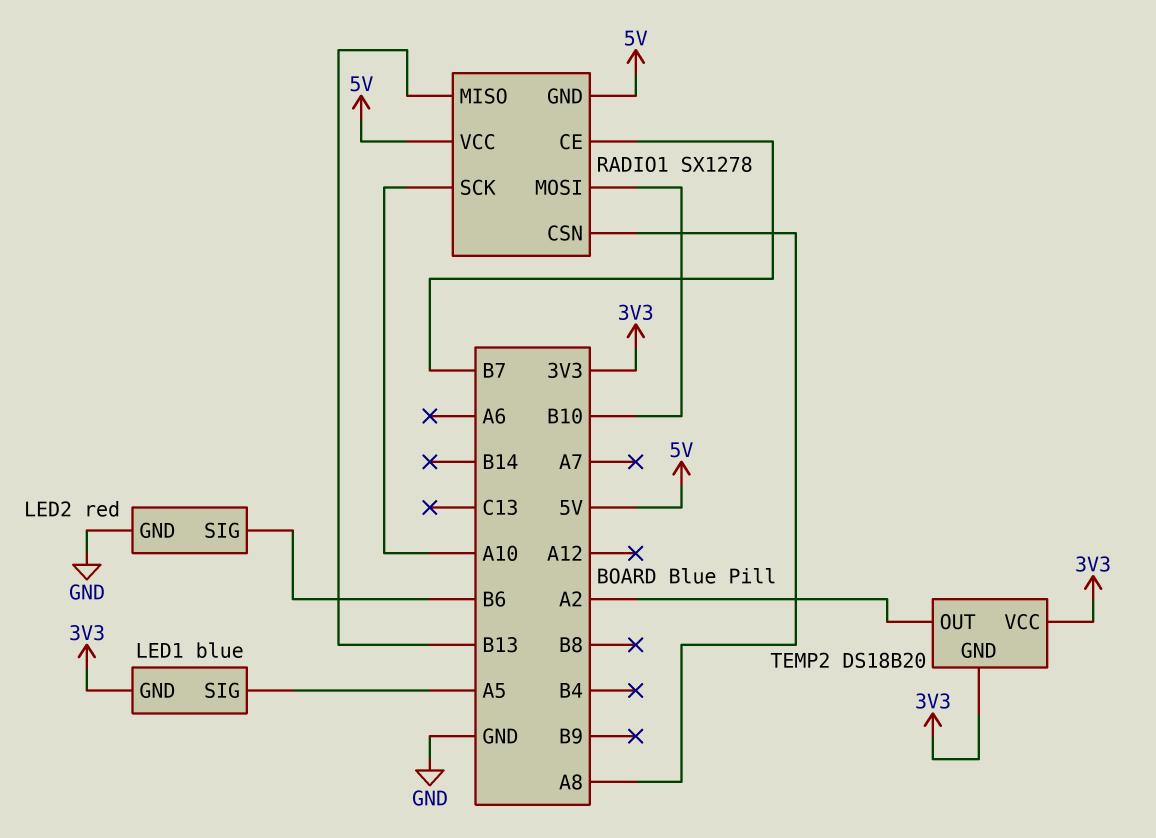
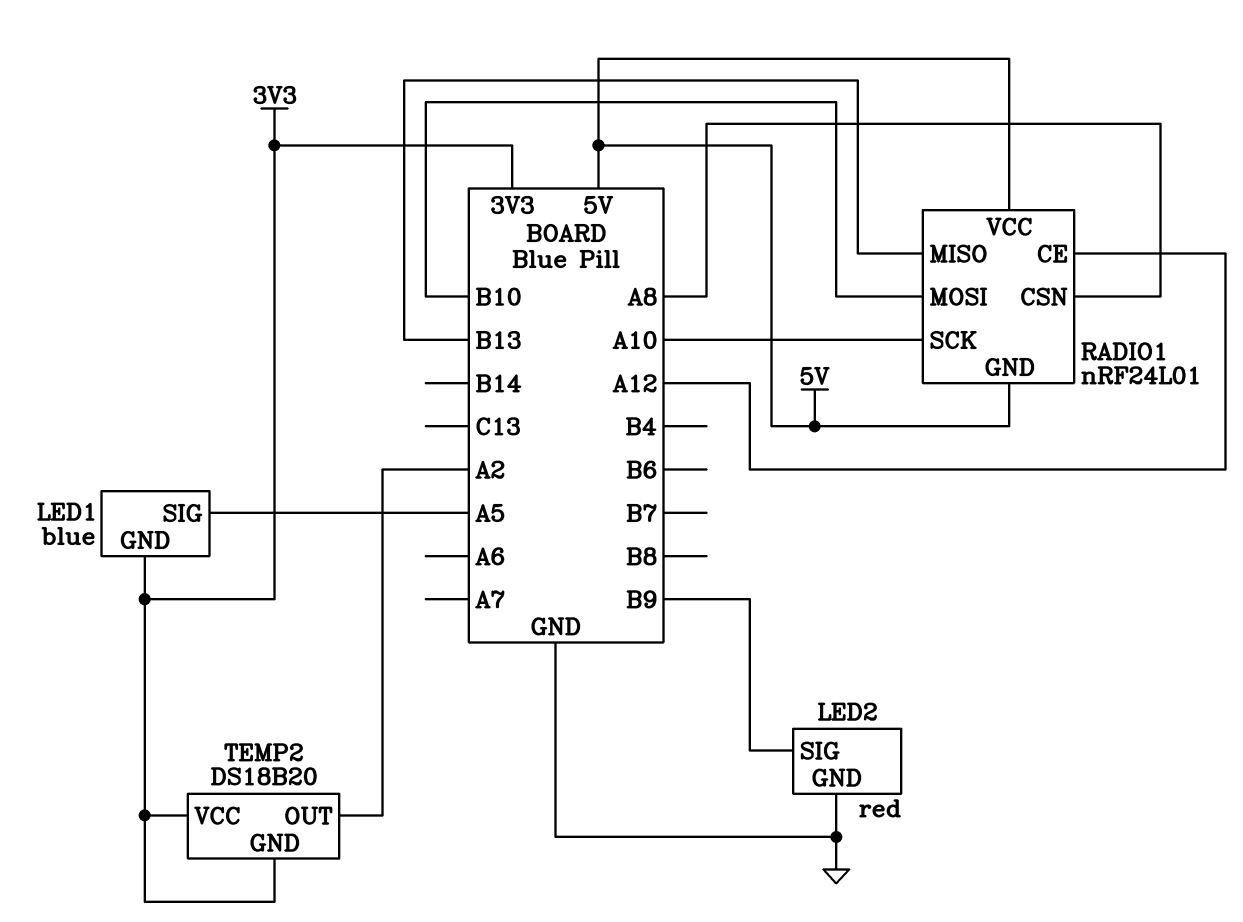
LED2 pin SIG: B6 -> B9
RADIO1: SX1278 -> nRF24L01
RADIO1 pin CE: B7 -> A12

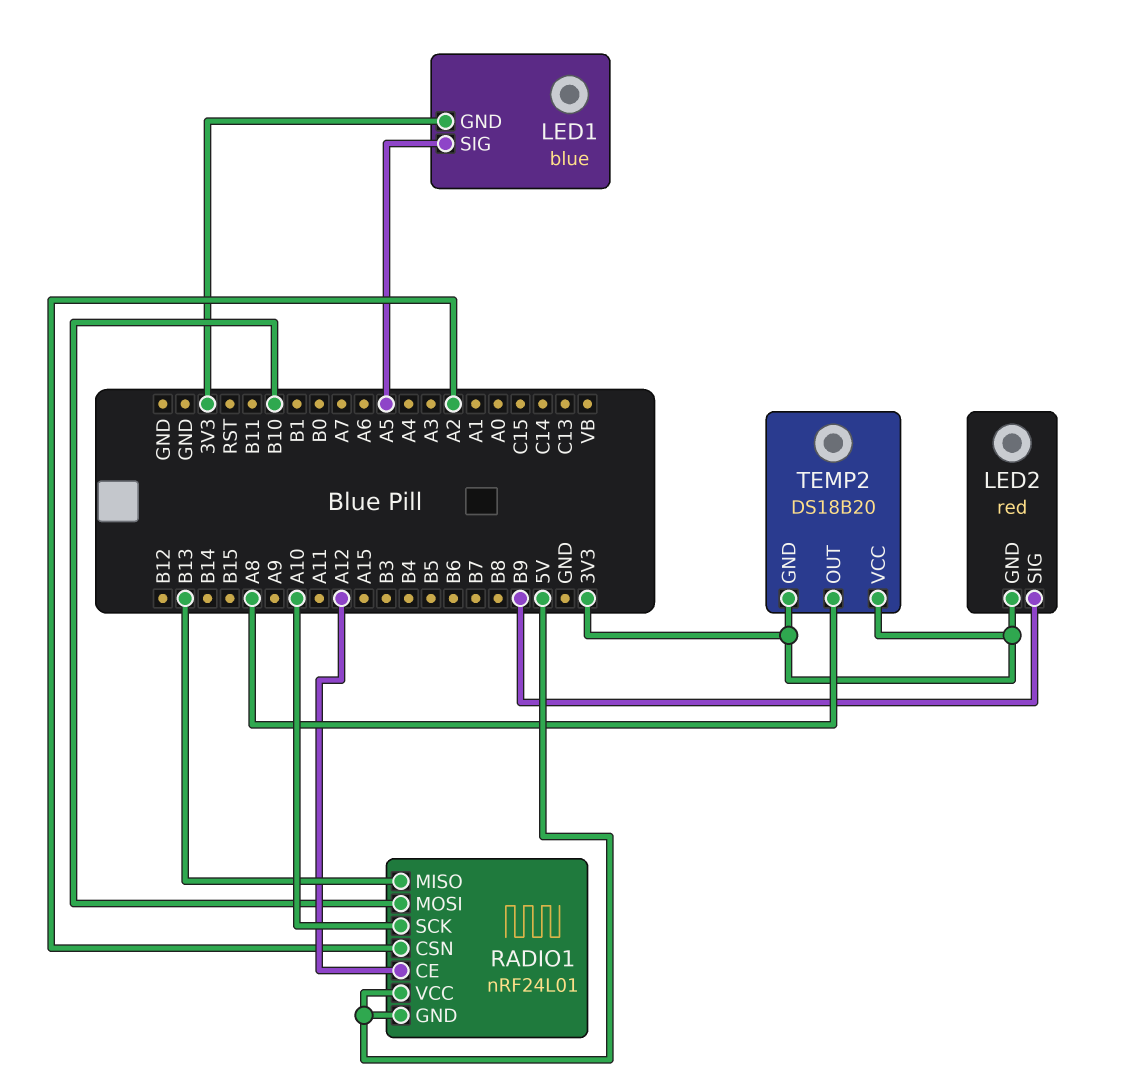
LED2 pin GND: GND -> 3V3
RADIO1 pin CSN: A8 -> A2
TEMP2 pin OUT: A2 -> A8

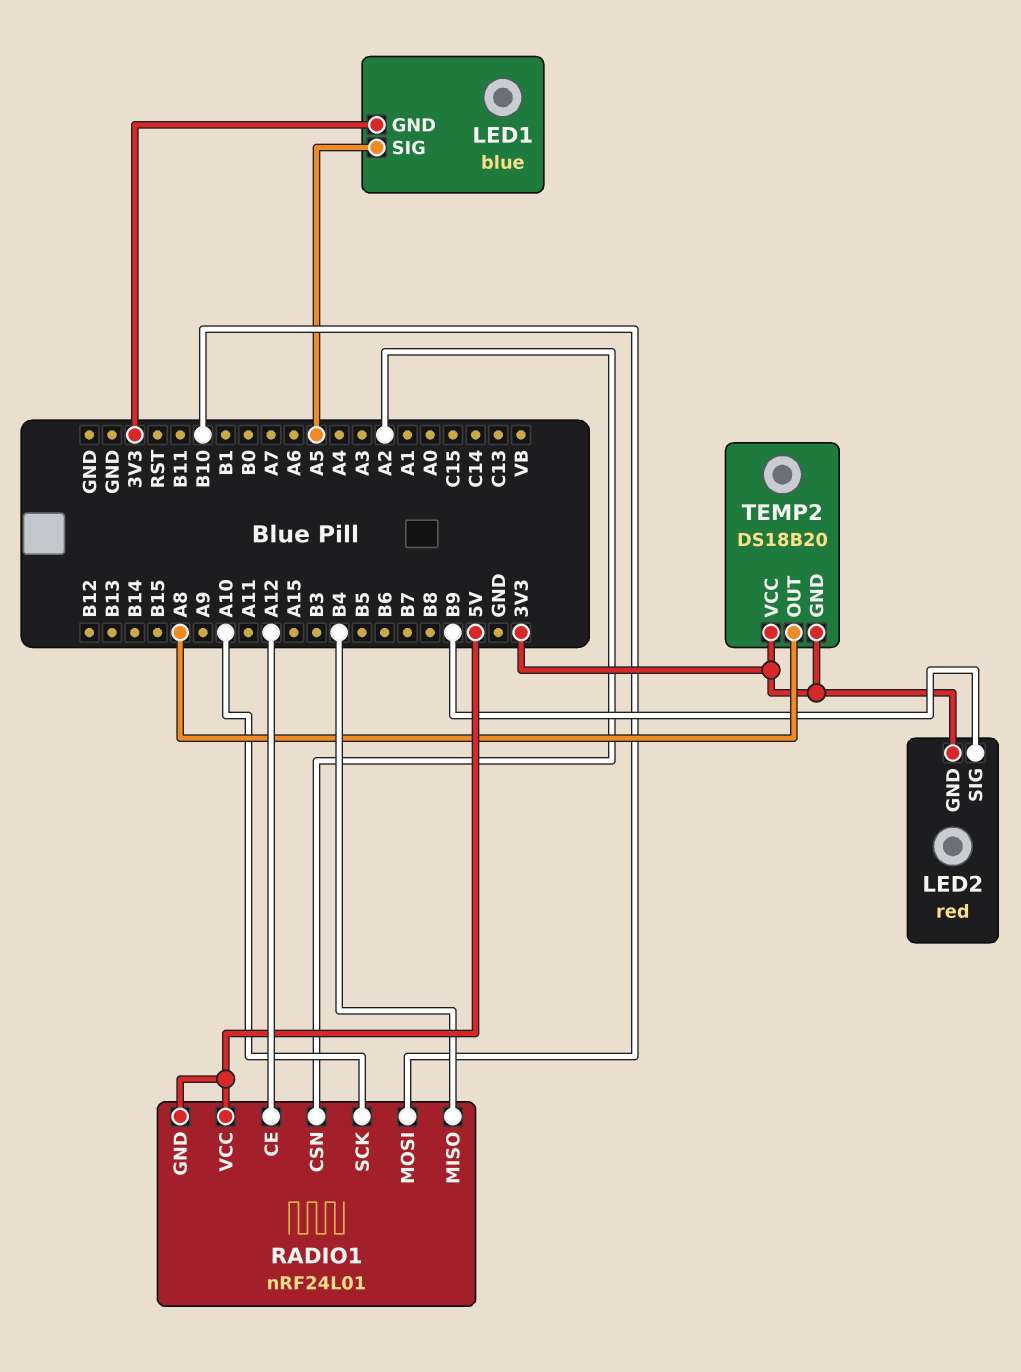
RADIO1 pin MISO: B13 -> B4

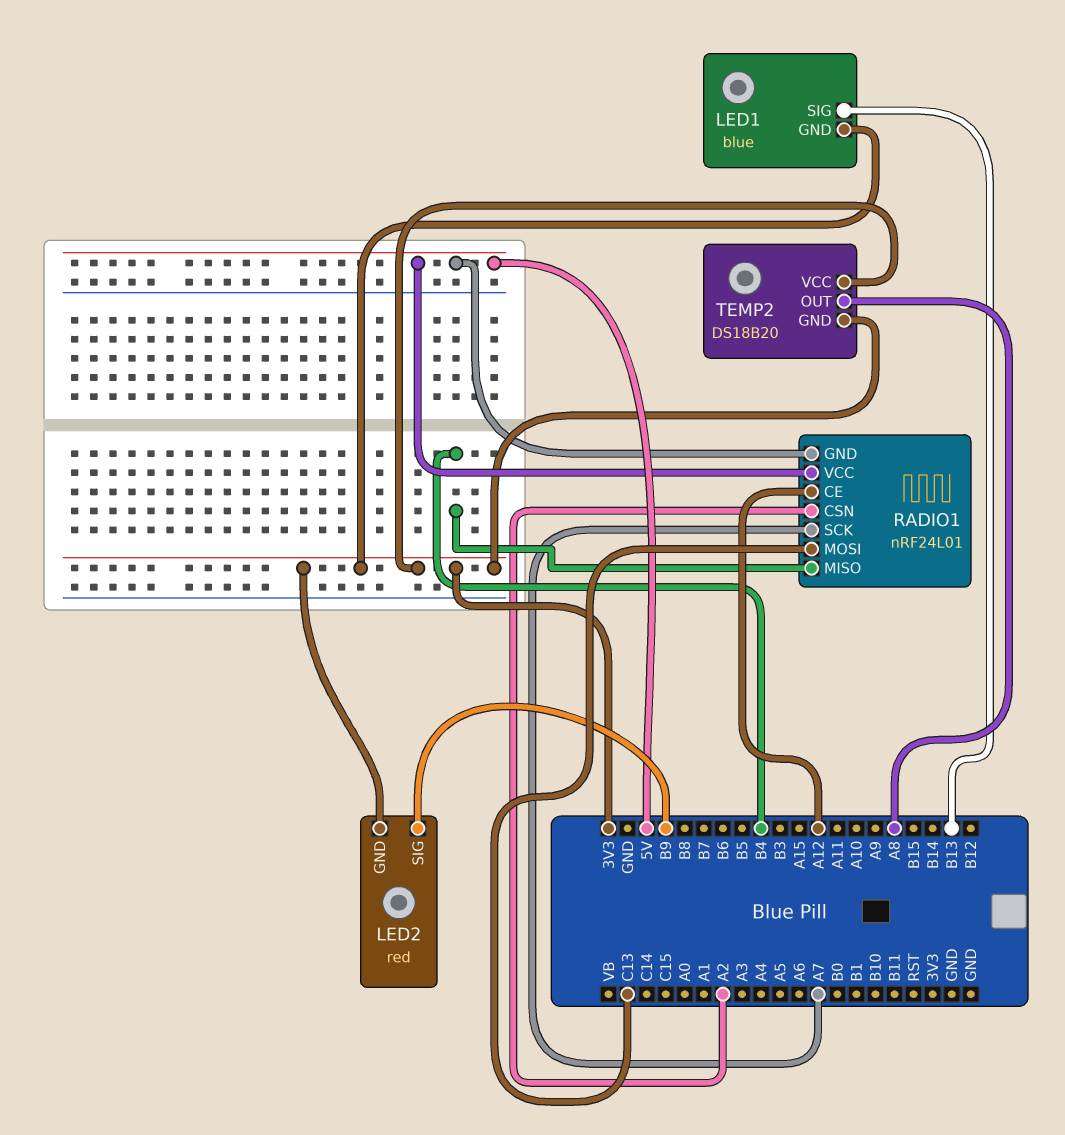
LED1 pin SIG: A5 -> B13
RADIO1 pin MOSI: B10 -> C13
RADIO1 pin SCK: A10 -> A7

